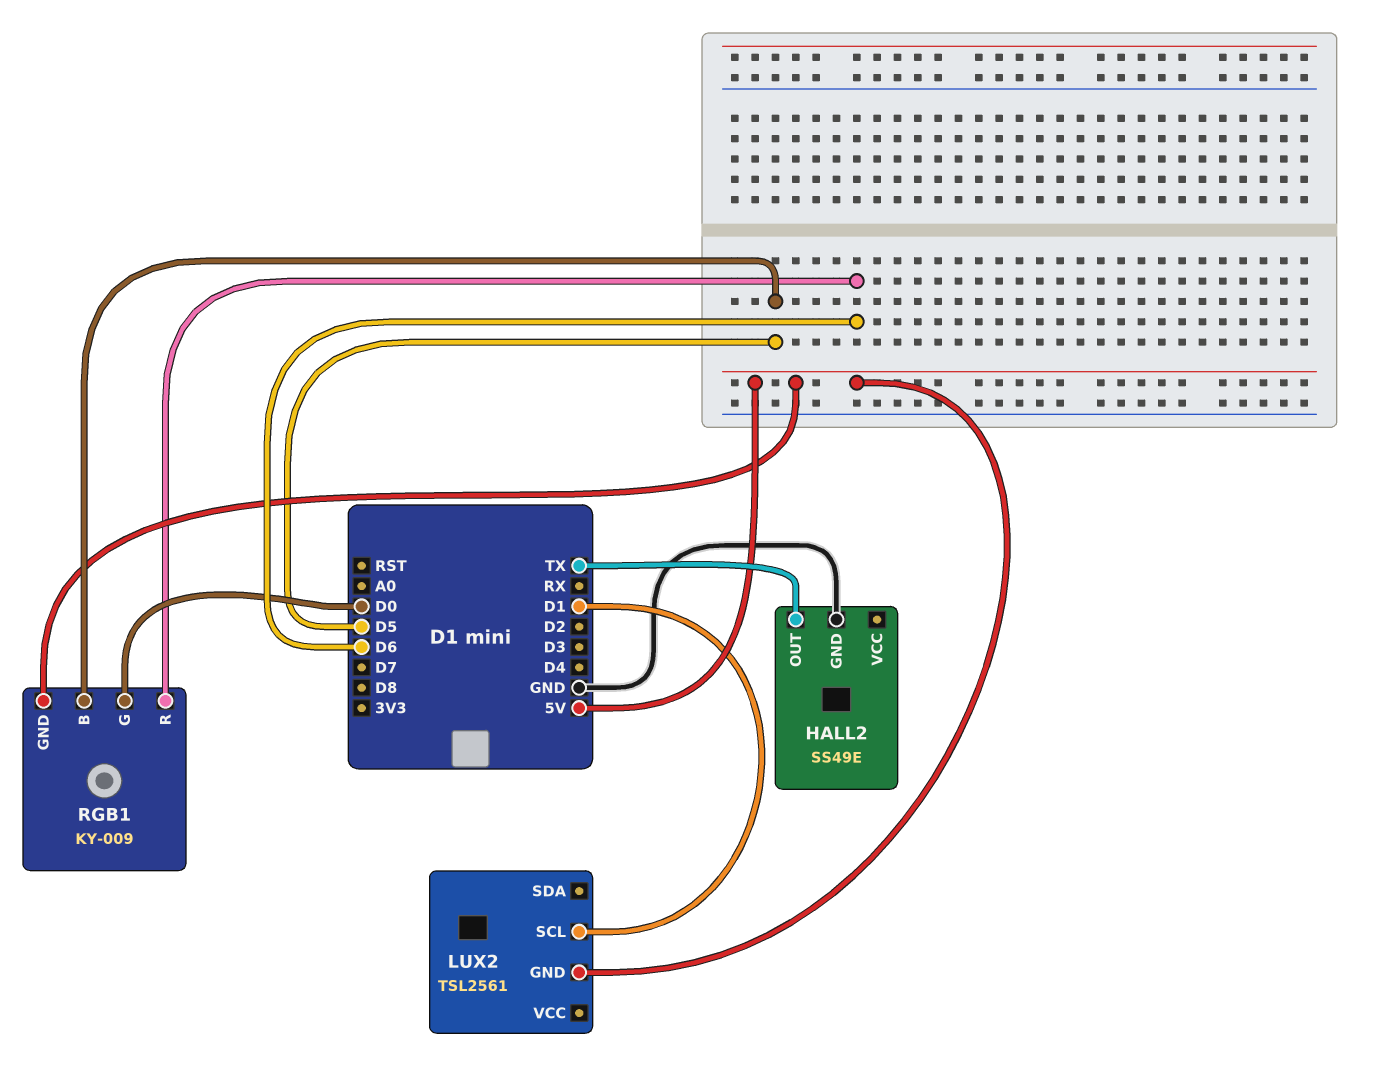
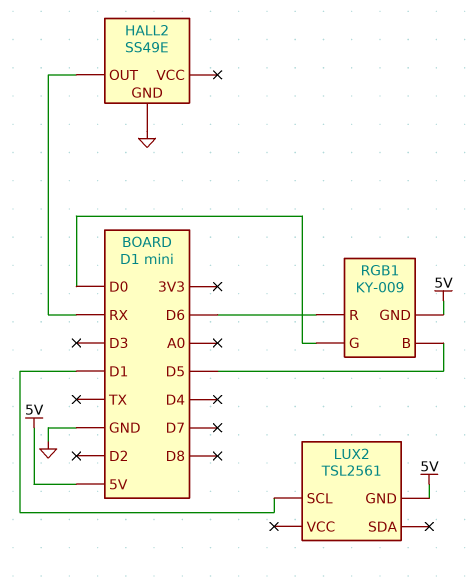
HALL2 pin OUT: TX -> RX

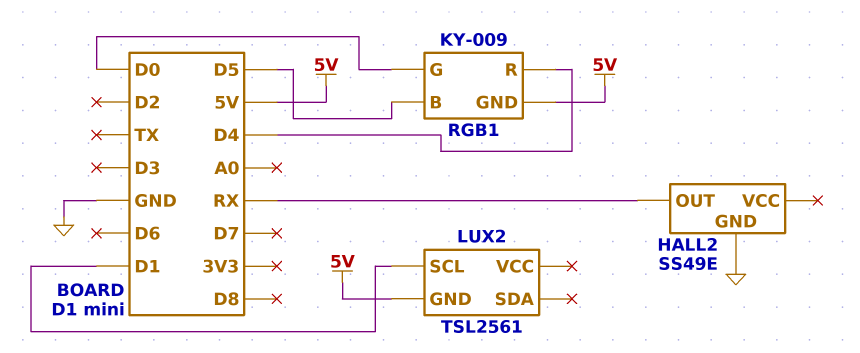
RGB1 pin R: D6 -> D4

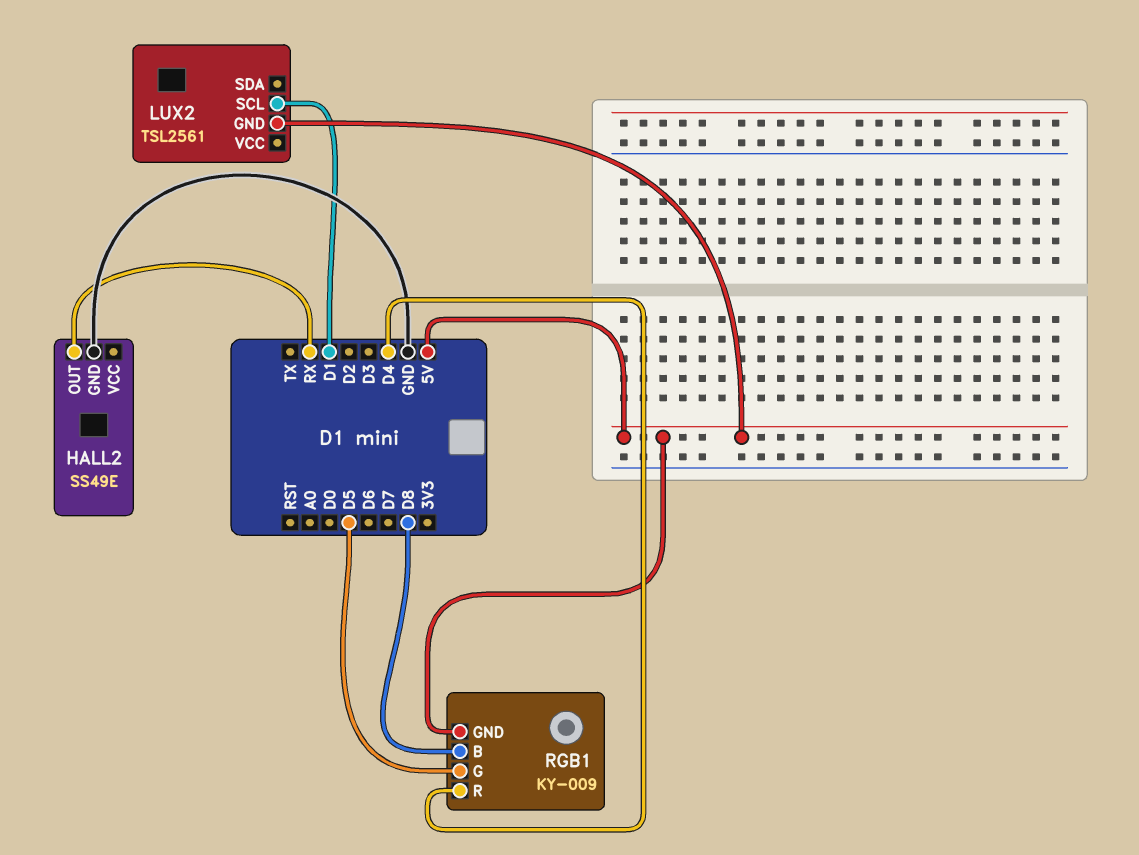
RGB1 pin B: D5 -> D8
RGB1 pin G: D0 -> D5

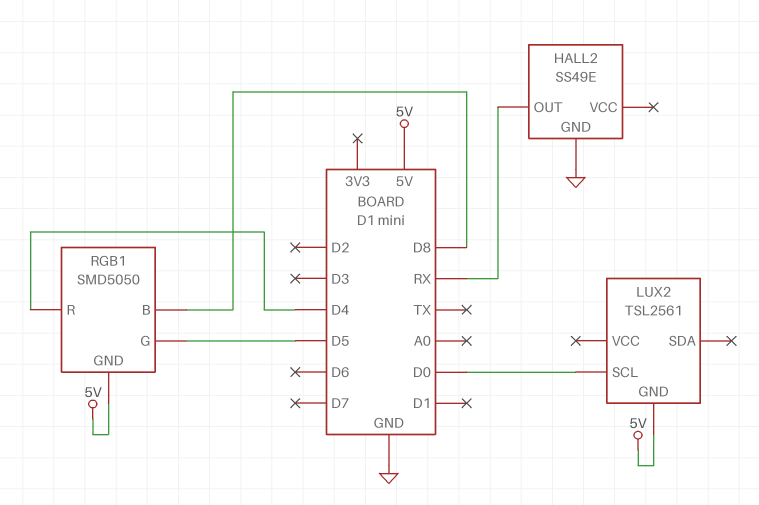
LUX2 pin SCL: D1 -> D0
RGB1: KY-009 -> SMD5050

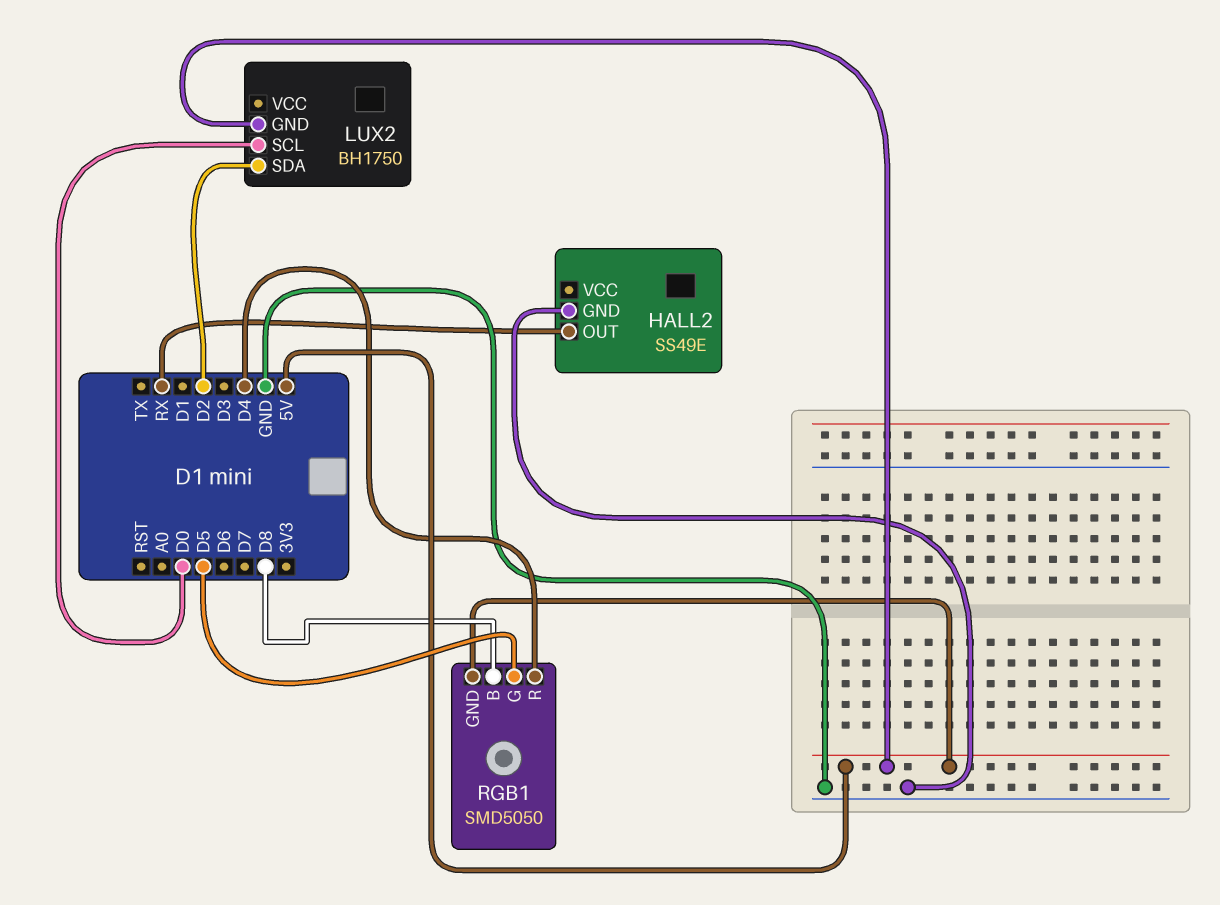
LUX2: TSL2561 -> BH1750
LUX2 pin SDA: none -> D2

